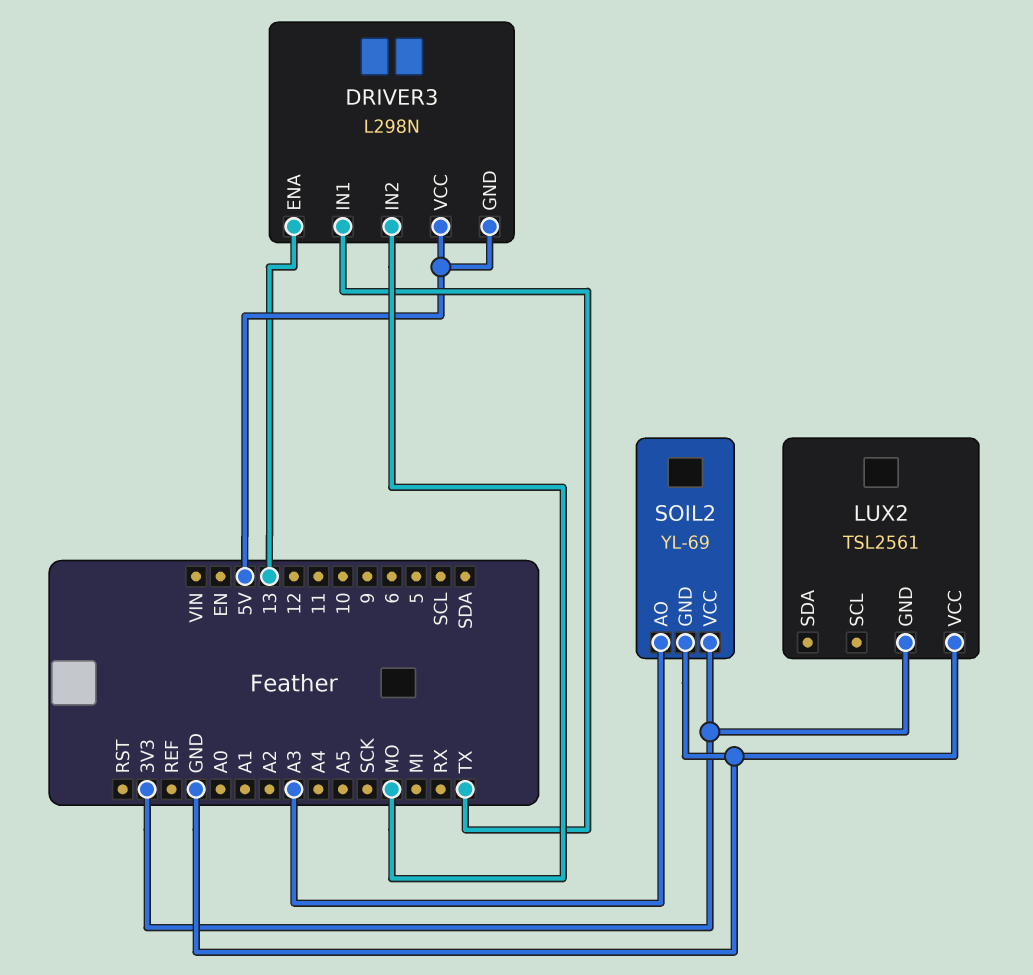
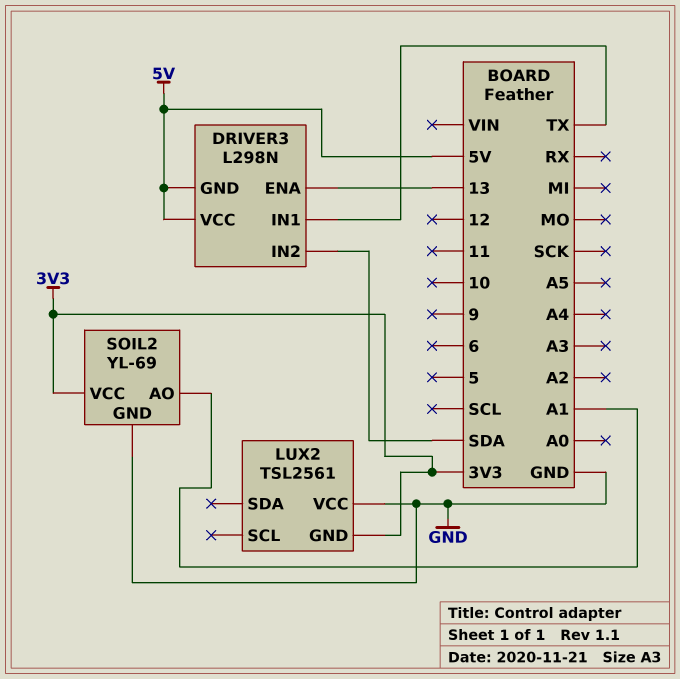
DRIVER3 pin IN2: MO -> SDA
SOIL2 pin AO: A3 -> A1

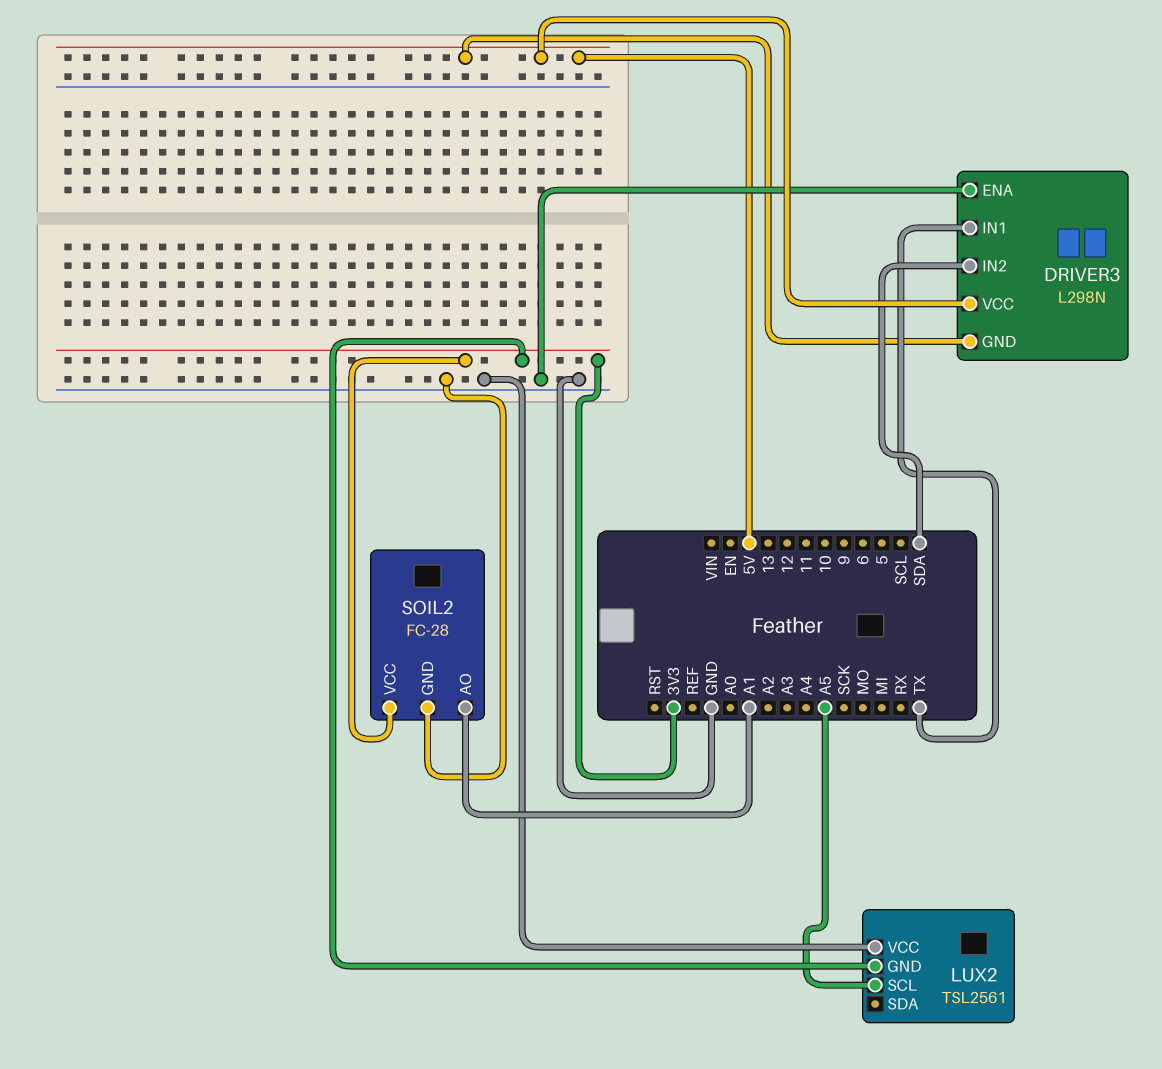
DRIVER3 pin ENA: 13 -> GND
LUX2 pin SCL: none -> A5
SOIL2: YL-69 -> FC-28

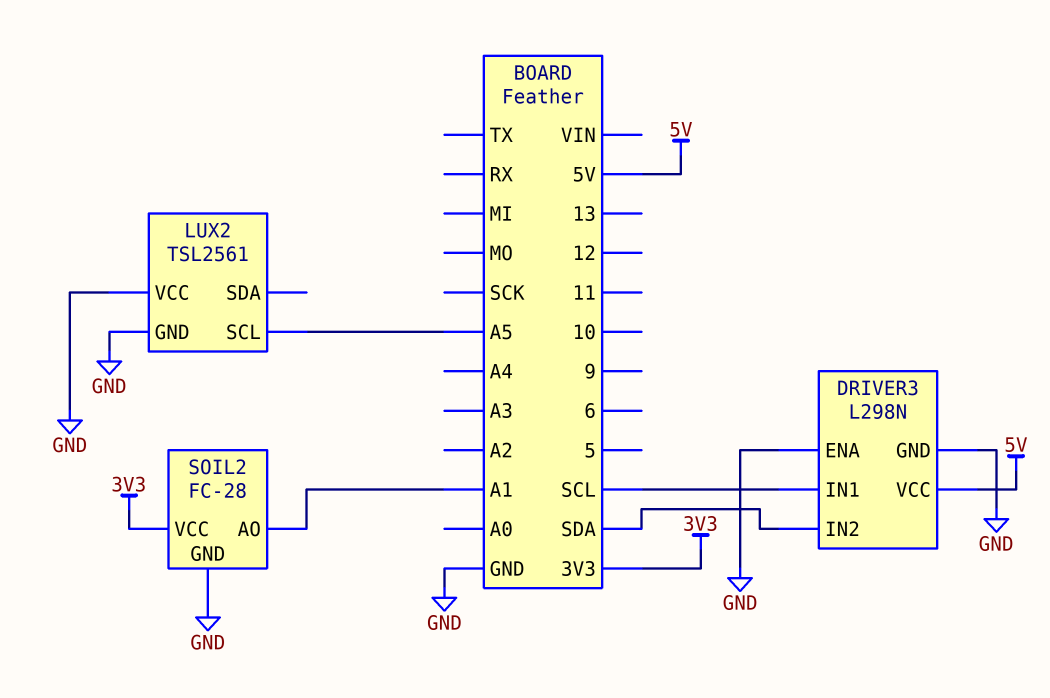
DRIVER3 pin GND: 5V -> GND
DRIVER3 pin IN1: TX -> SCL
LUX2 pin GND: 3V3 -> GND

